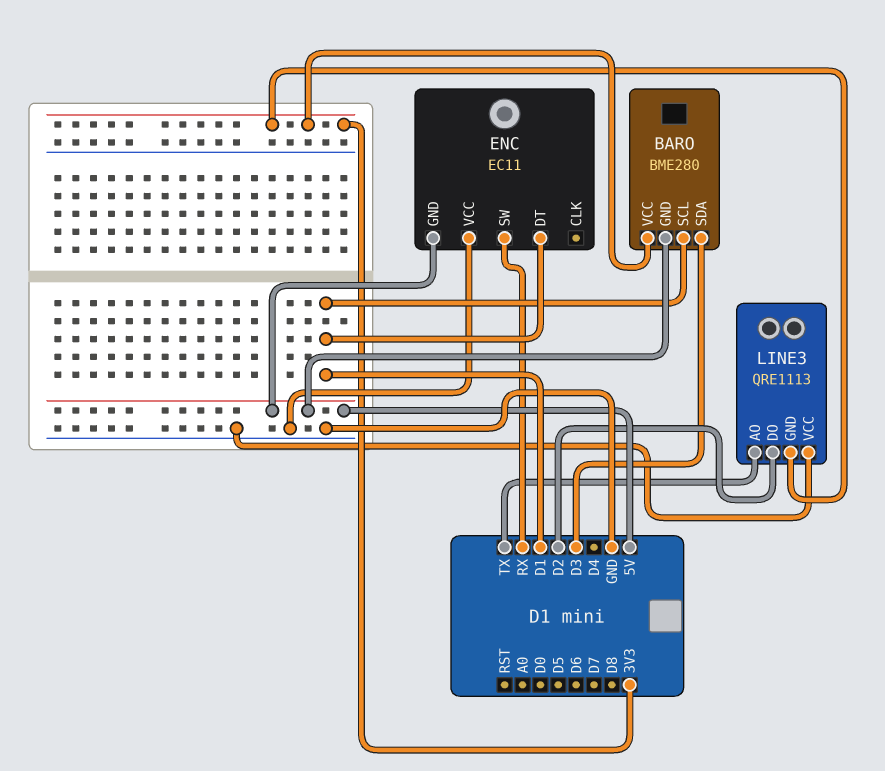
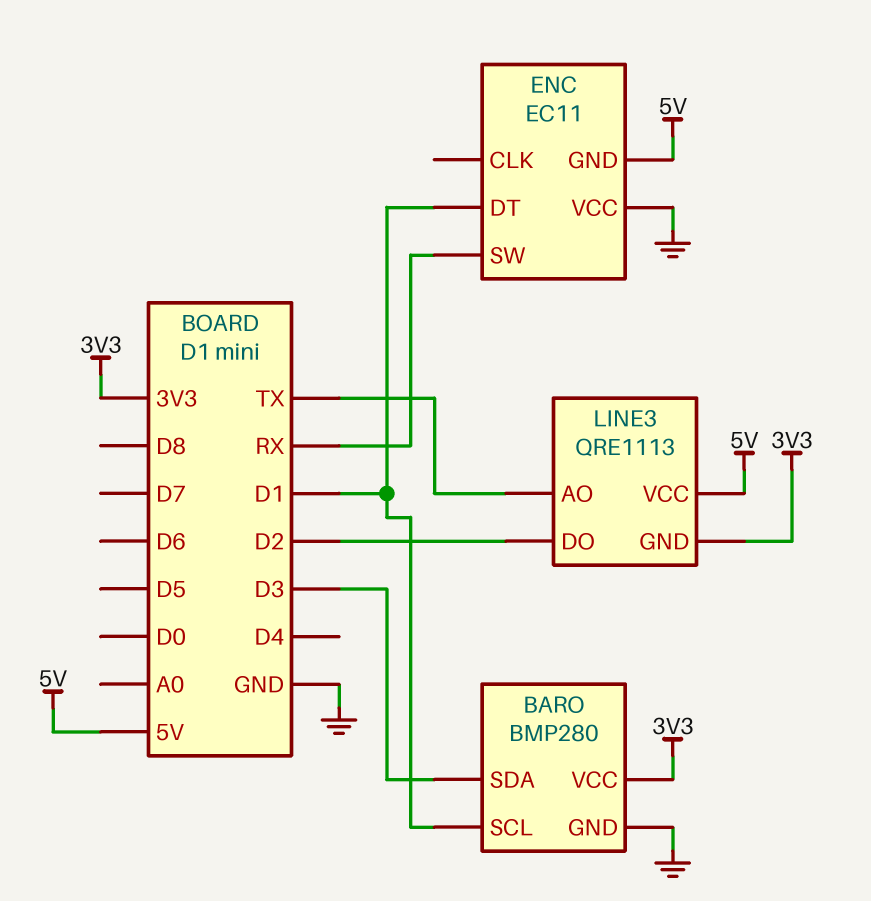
BARO: BME280 -> BMP280
BARO pin GND: 5V -> GND
LINE3 pin VCC: GND -> 5V

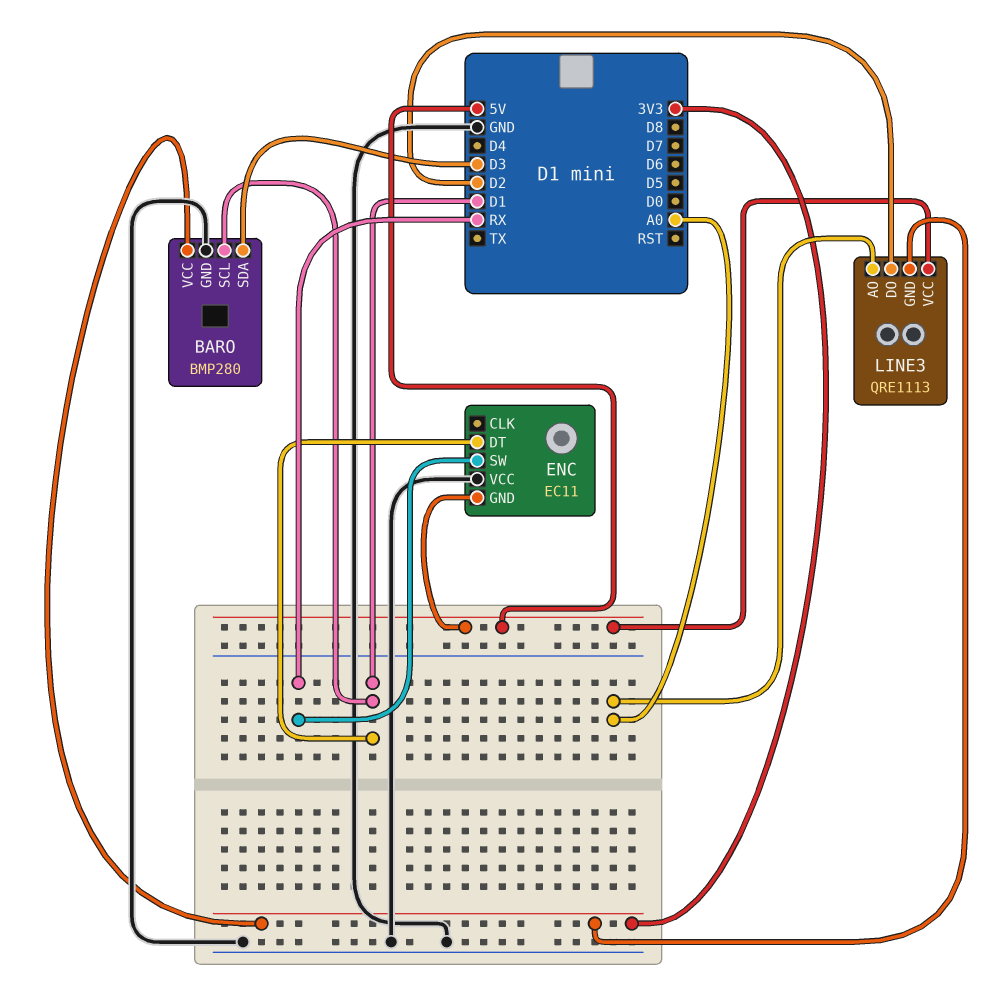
LINE3 pin AO: TX -> A0

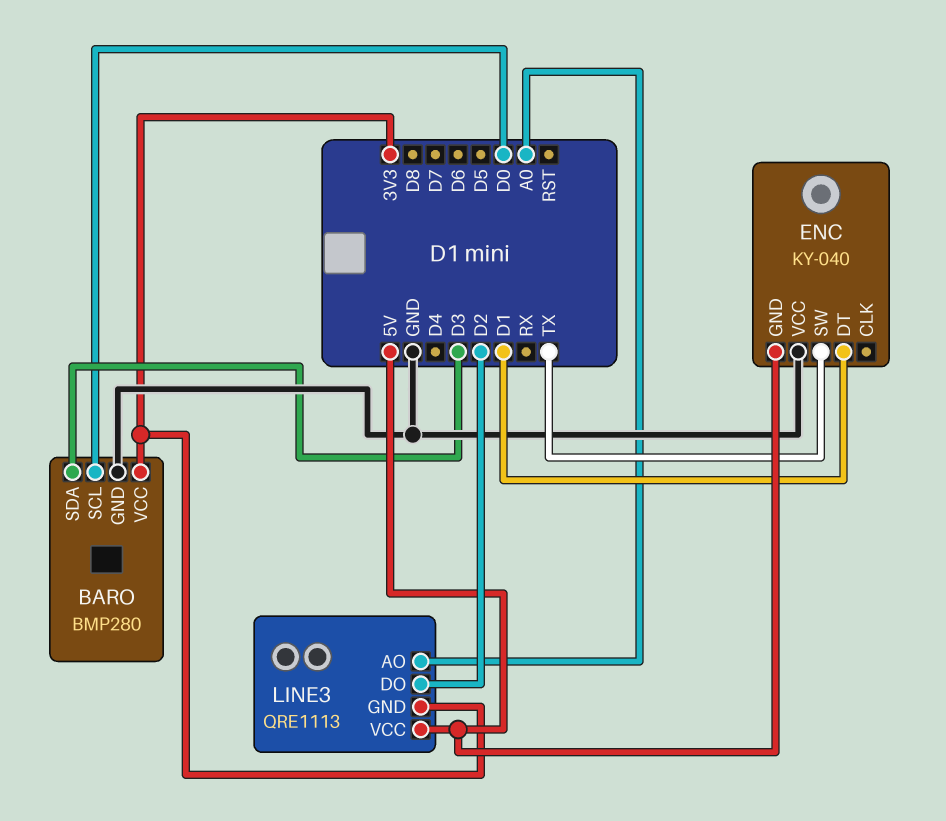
BARO pin SCL: D1 -> D0
ENC: EC11 -> KY-040
ENC pin SW: RX -> TX

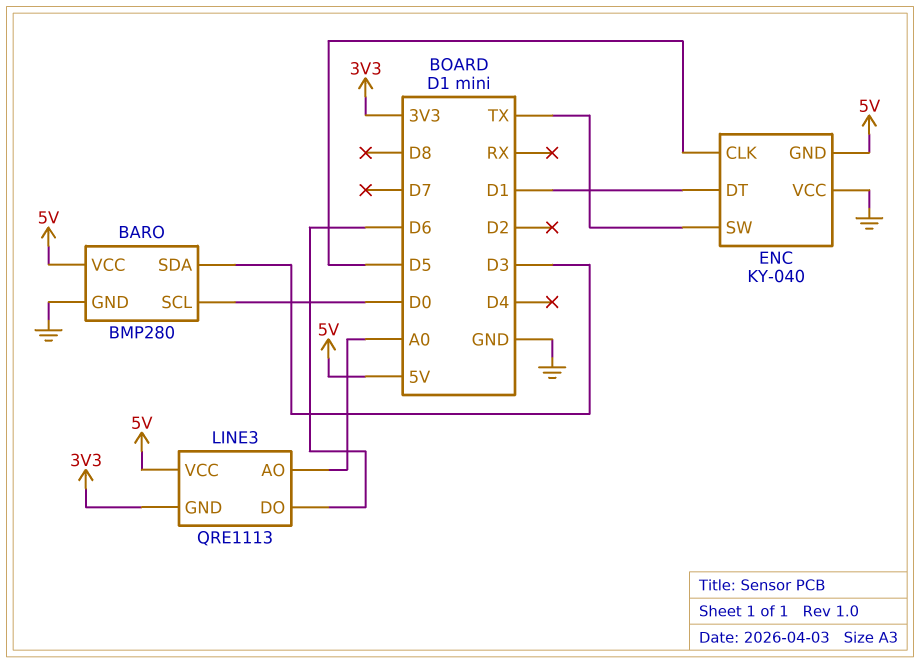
BARO pin VCC: 3V3 -> 5V
ENC pin CLK: none -> D5
LINE3 pin DO: D2 -> D6

